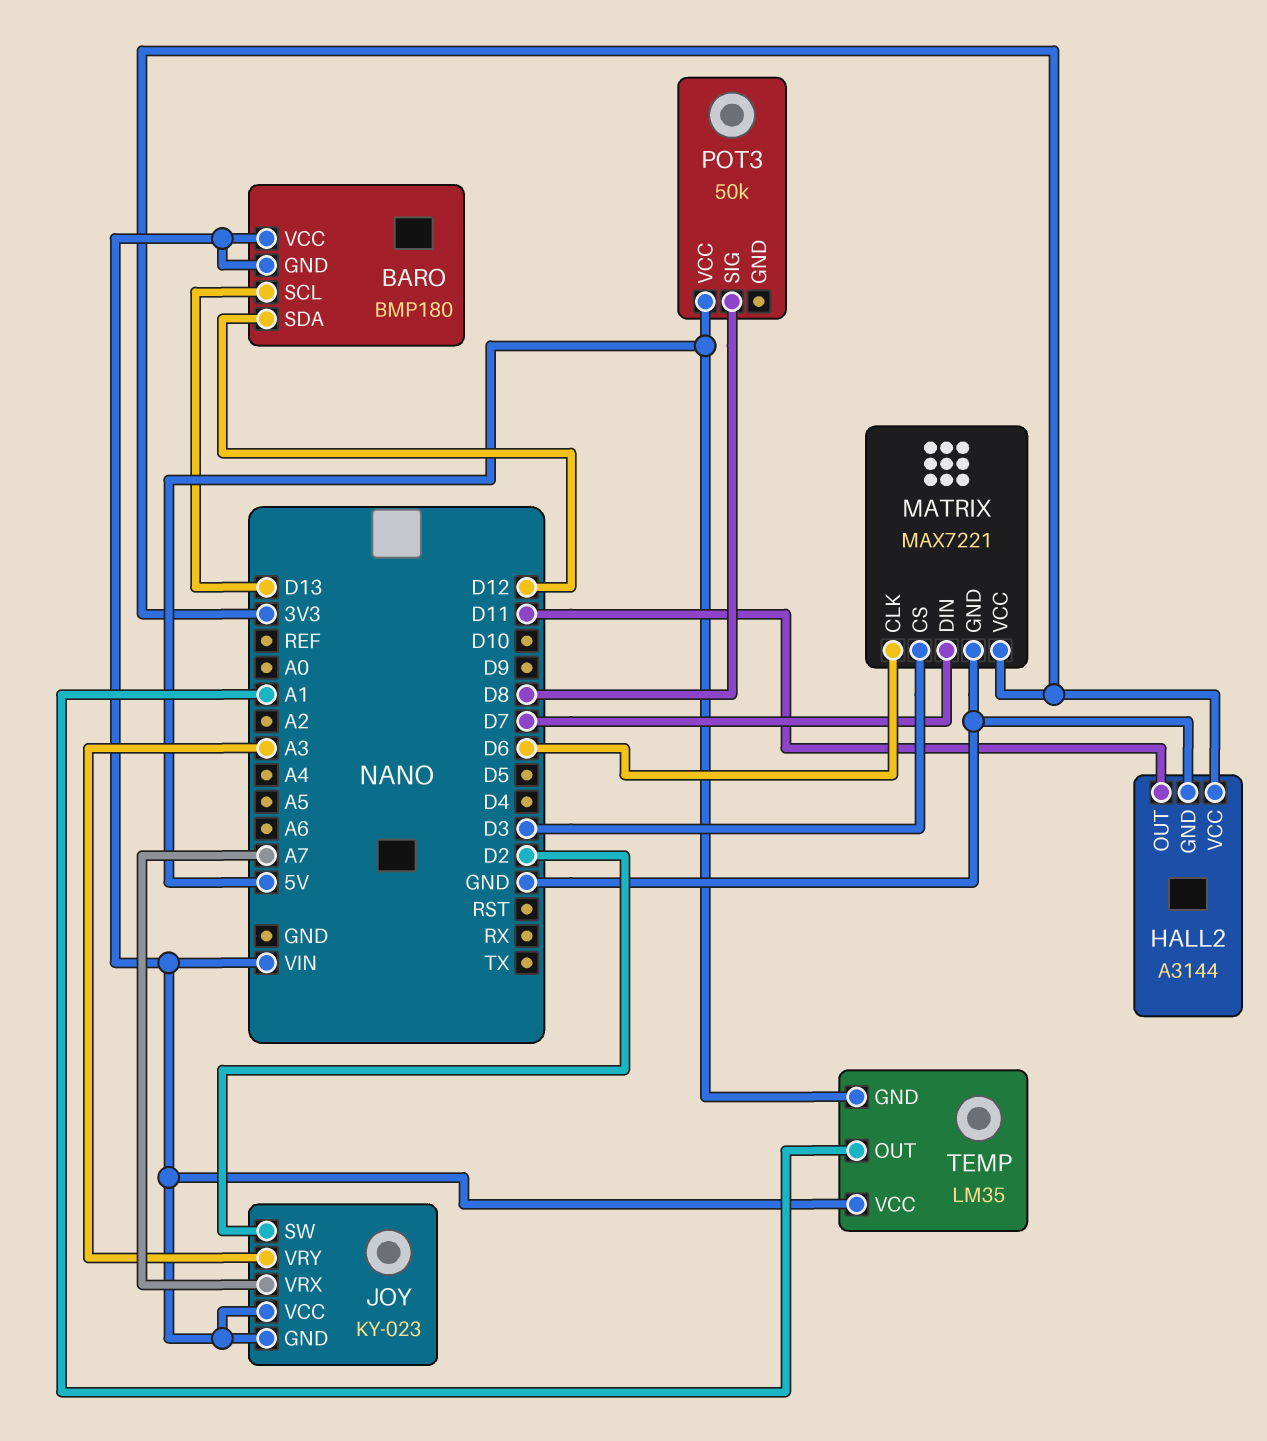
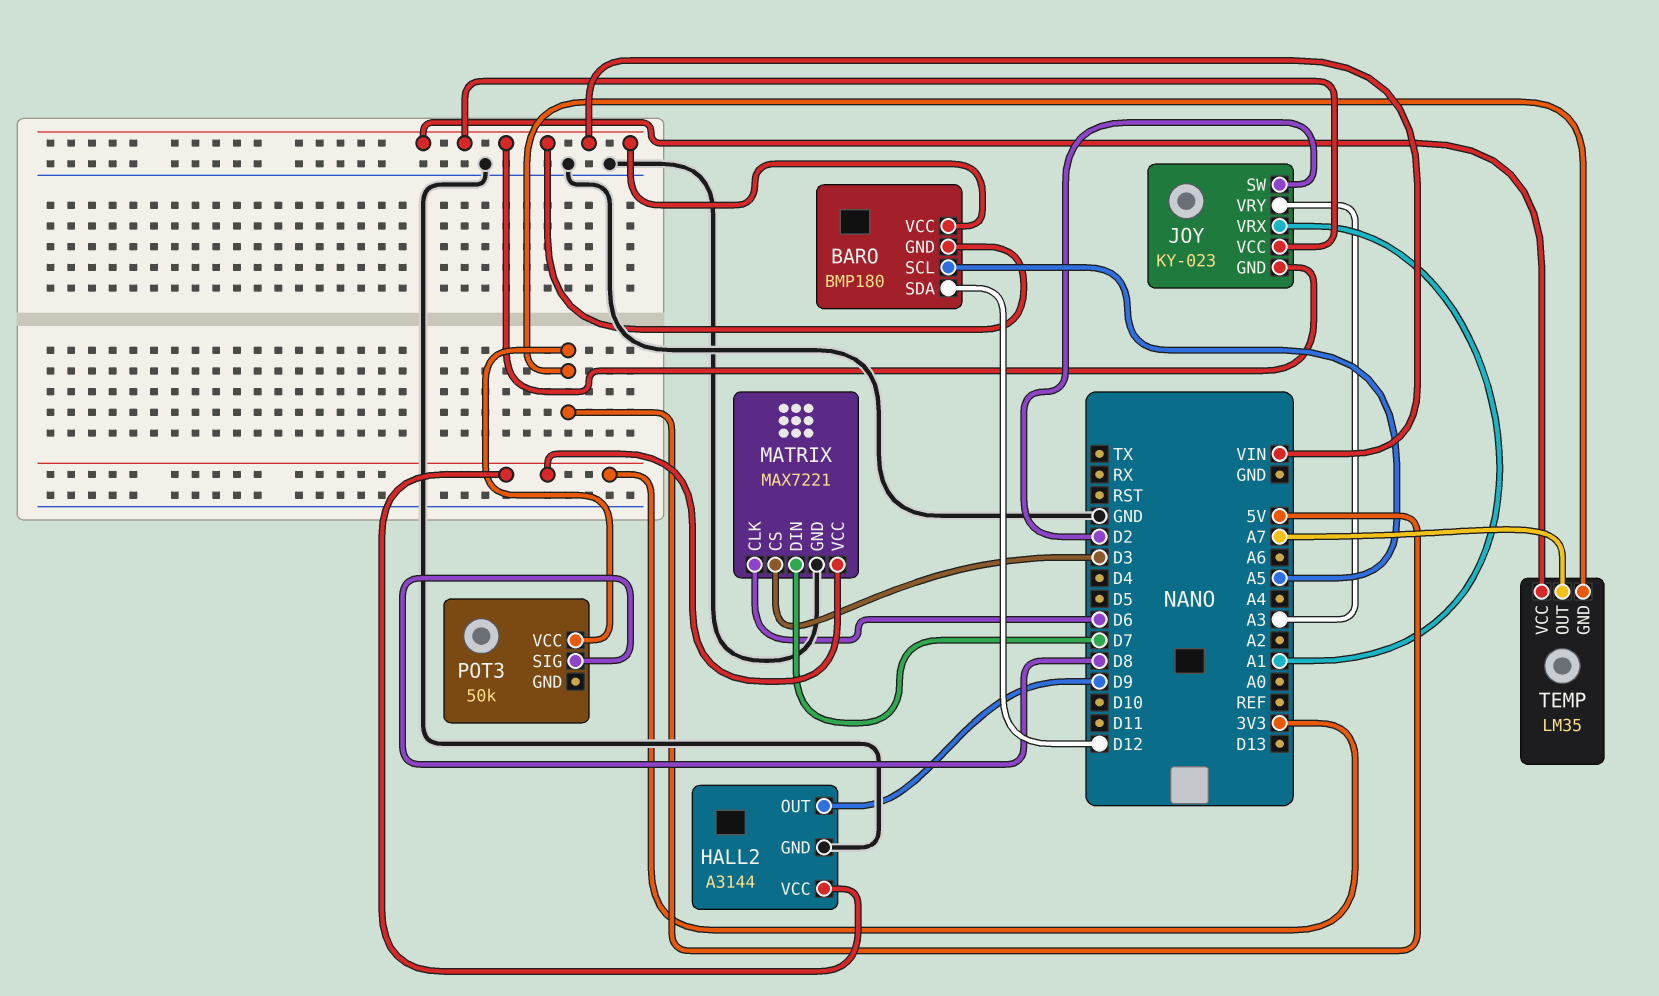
BARO pin SCL: D13 -> A5
HALL2 pin OUT: D11 -> D9
JOY pin VRX: A7 -> A1
TEMP pin OUT: A1 -> A7

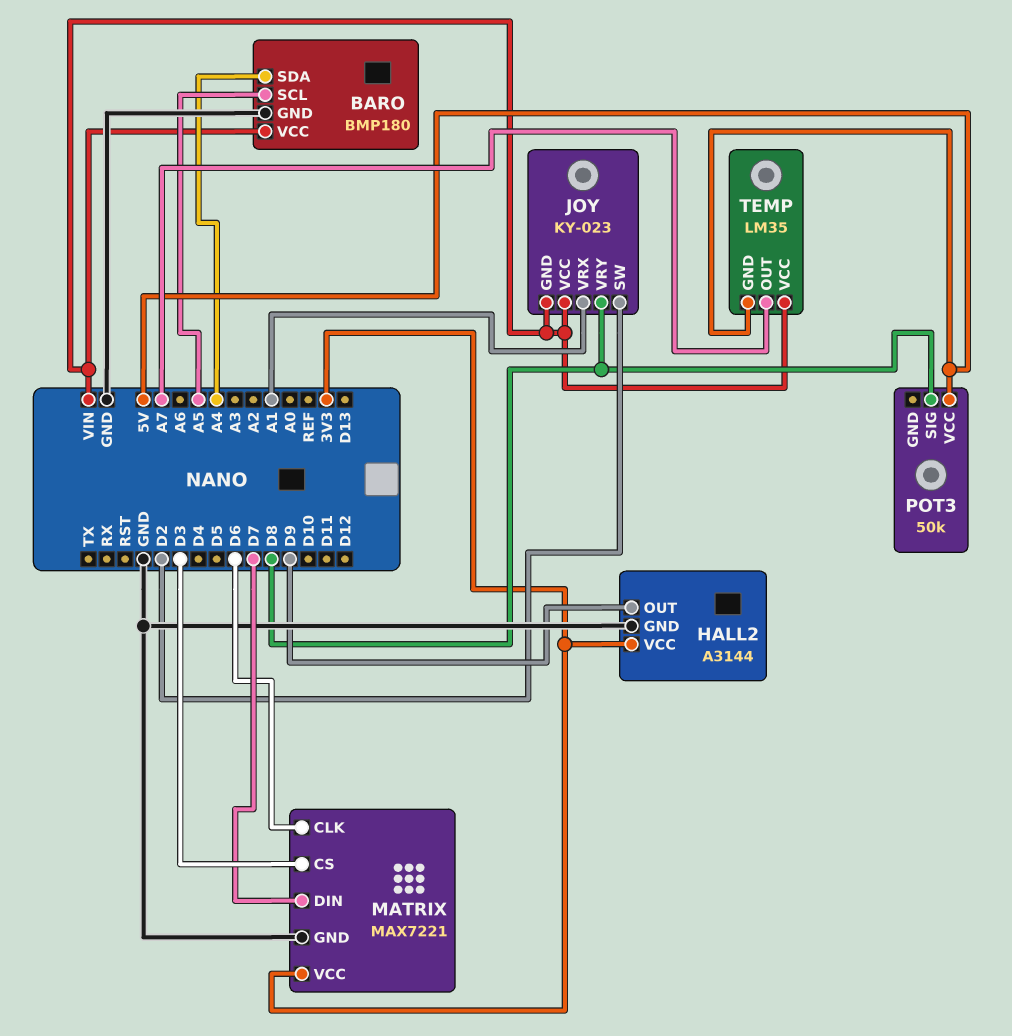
BARO pin GND: VIN -> GND
BARO pin SDA: D12 -> A4
JOY pin VRY: A3 -> D8

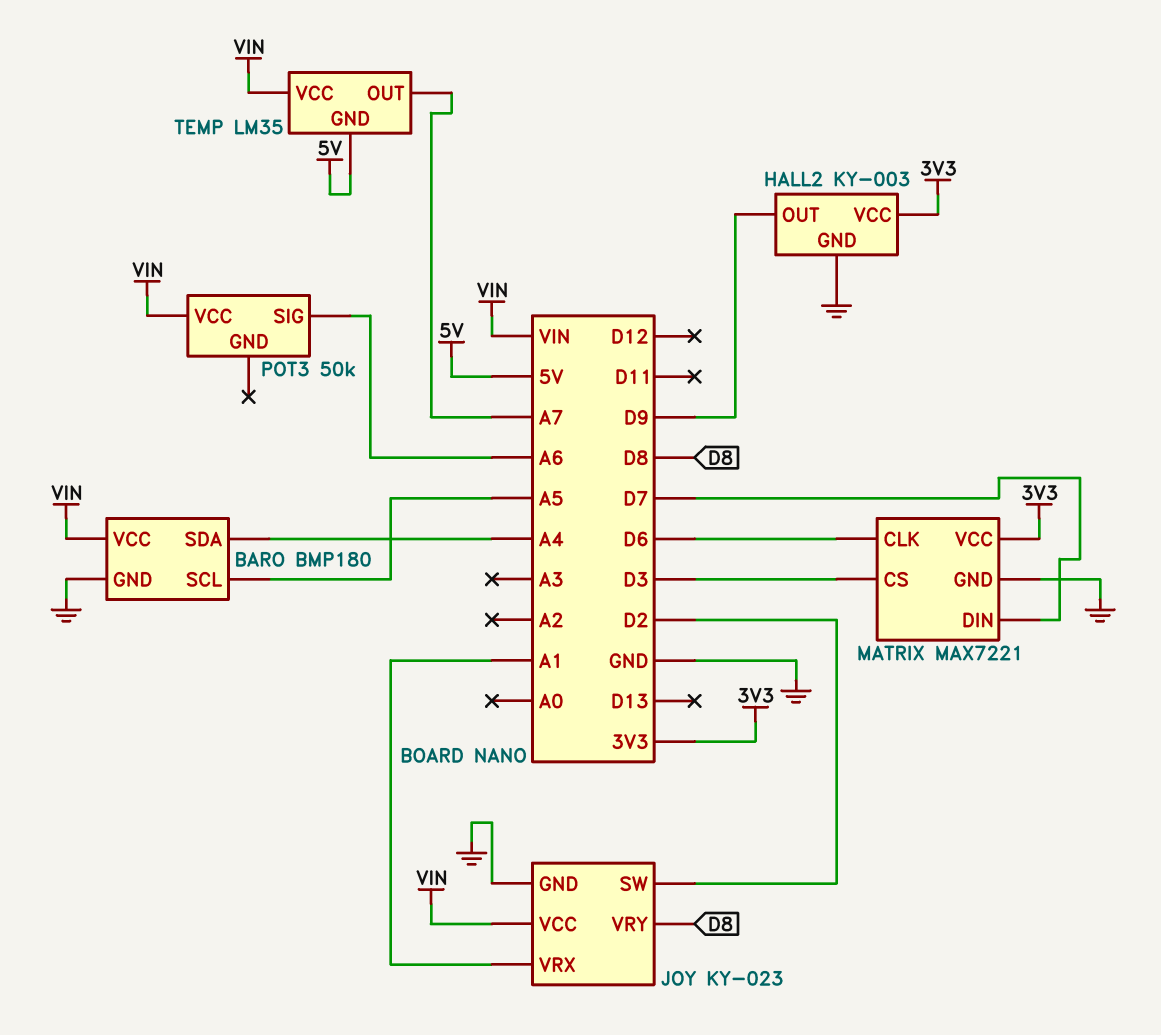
HALL2: A3144 -> KY-003
JOY pin GND: VIN -> GND
POT3 pin SIG: D8 -> A6
POT3 pin VCC: 5V -> VIN

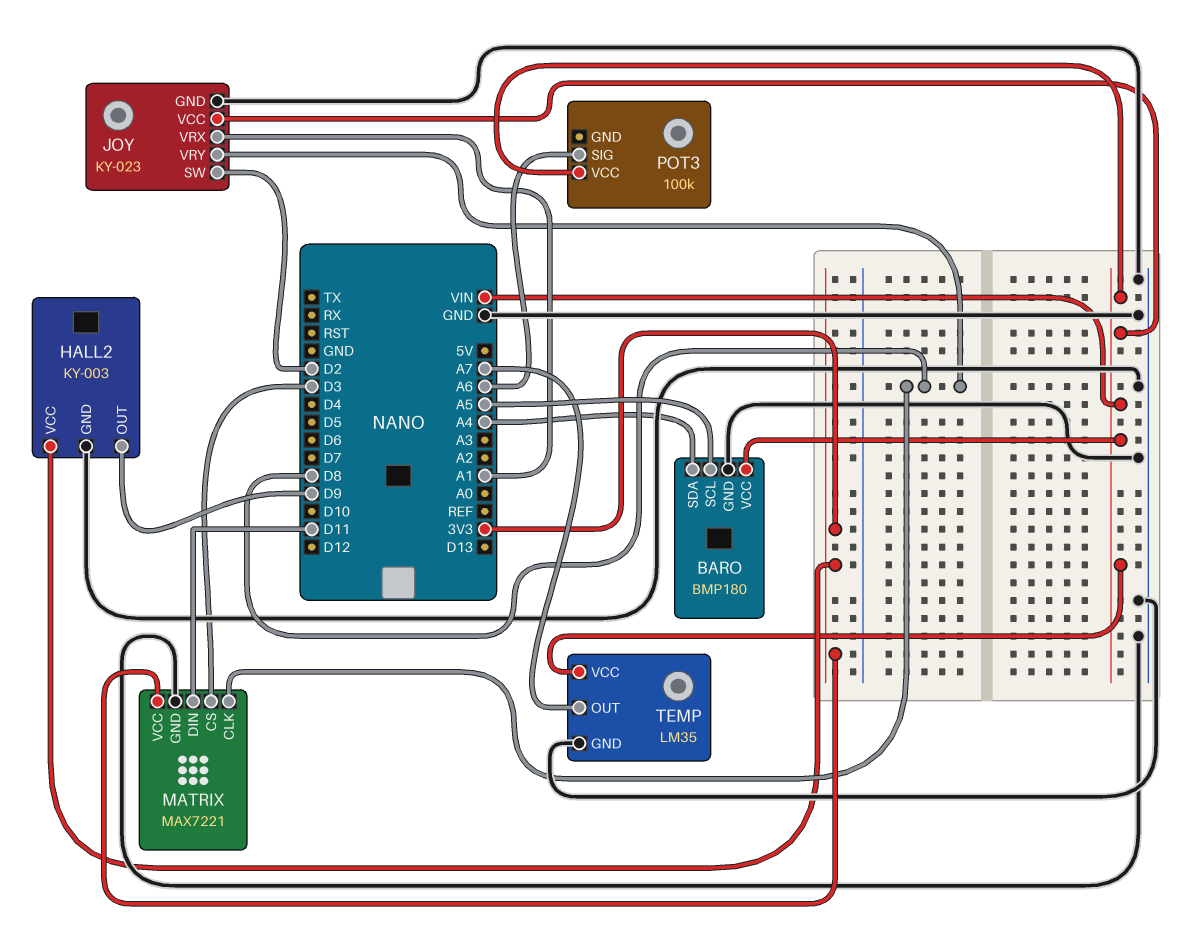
MATRIX pin CLK: D6 -> D8
MATRIX pin DIN: D7 -> D11
POT3: 50k -> 100k
TEMP pin GND: 5V -> GND

